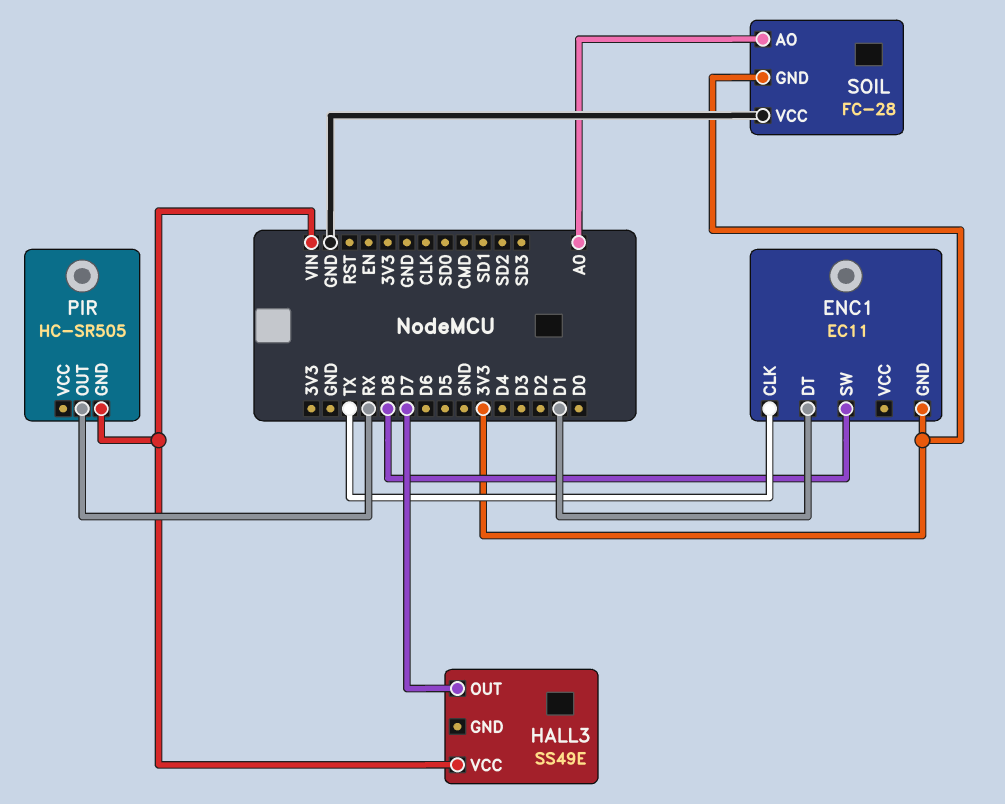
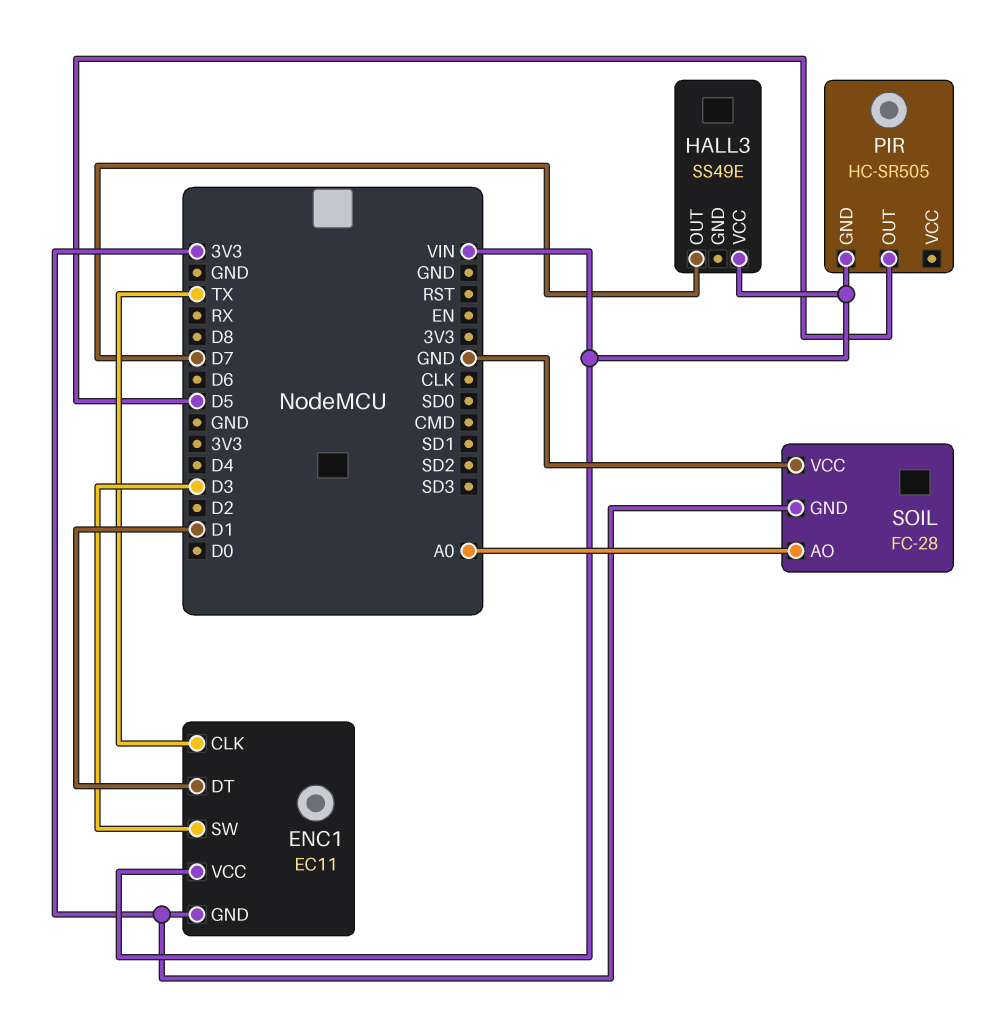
ENC1 pin SW: D8 -> D3
ENC1 pin VCC: none -> VIN
PIR pin OUT: RX -> D5

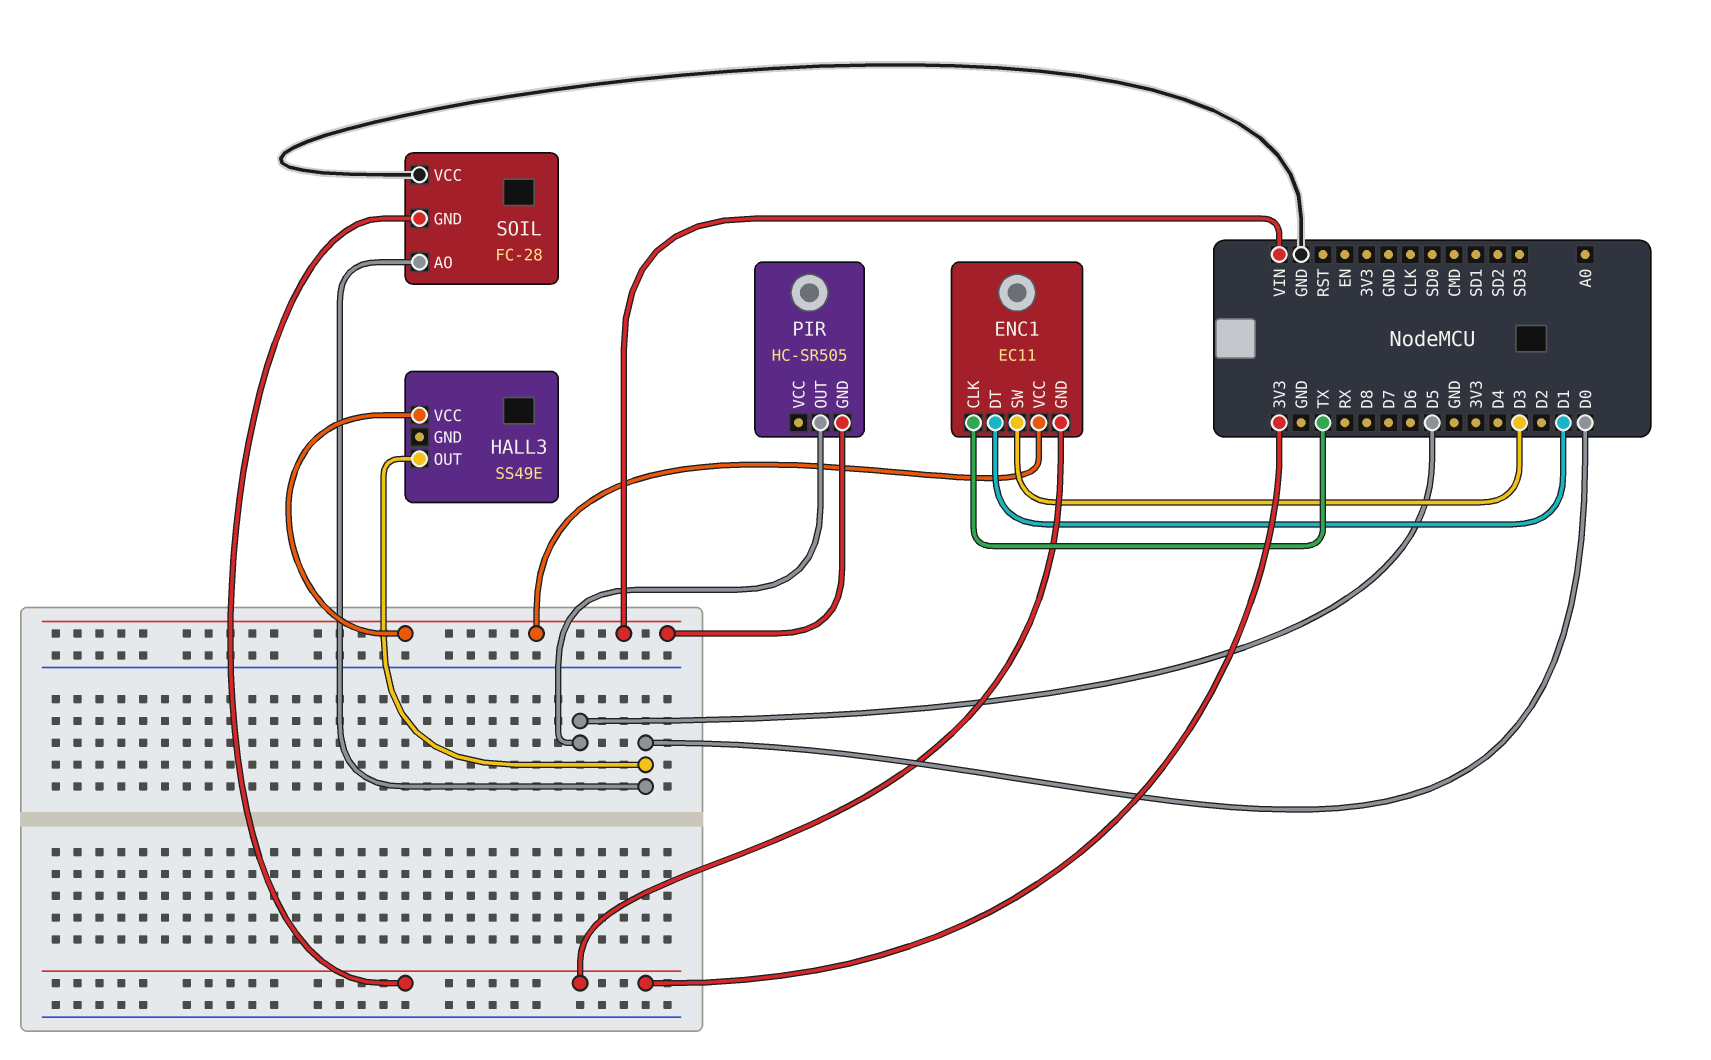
HALL3 pin OUT: D7 -> D0
SOIL pin AO: A0 -> D0

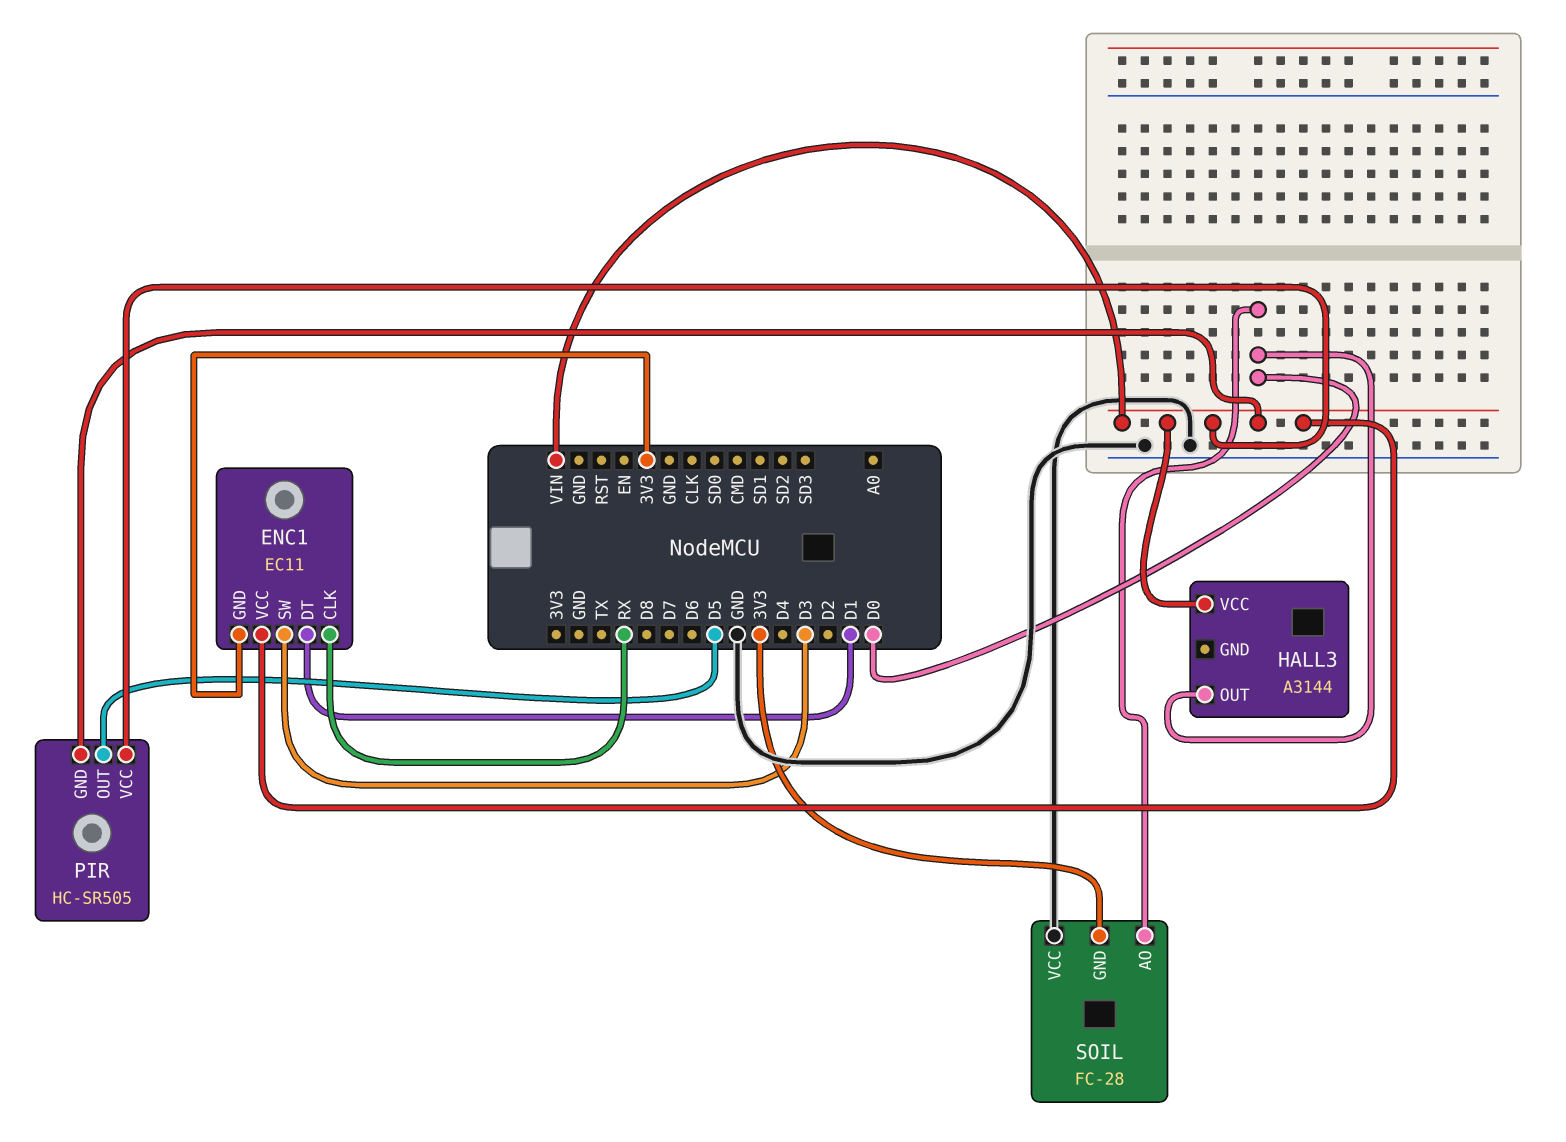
ENC1 pin CLK: TX -> RX
HALL3: SS49E -> A3144
PIR pin VCC: none -> VIN

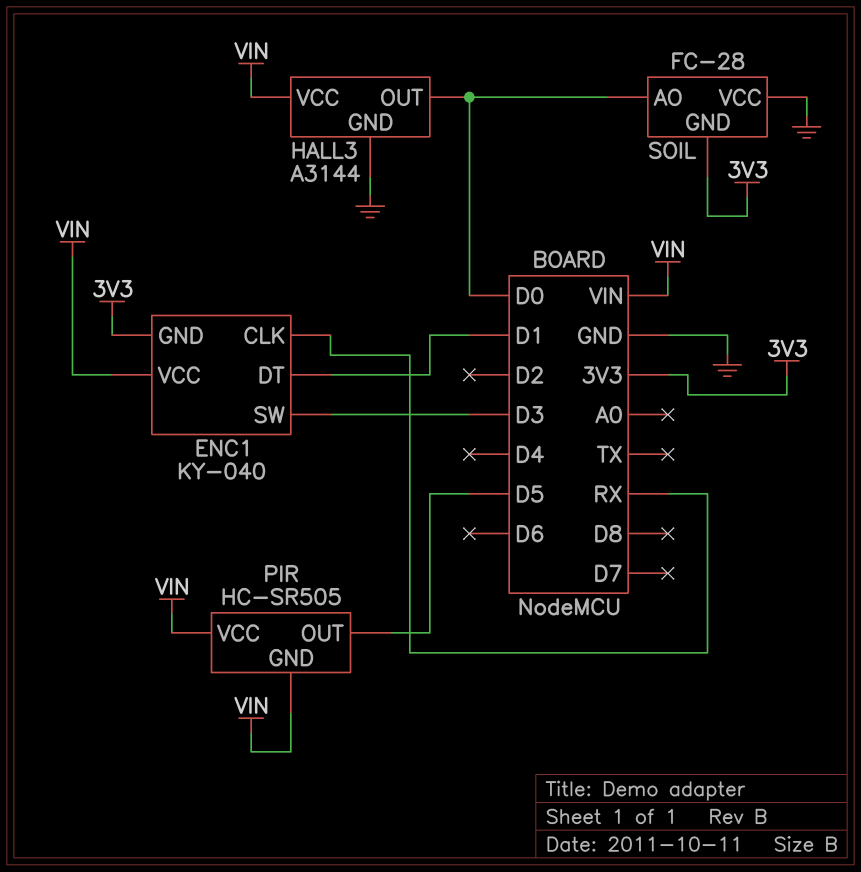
ENC1: EC11 -> KY-040
HALL3 pin GND: none -> GND

